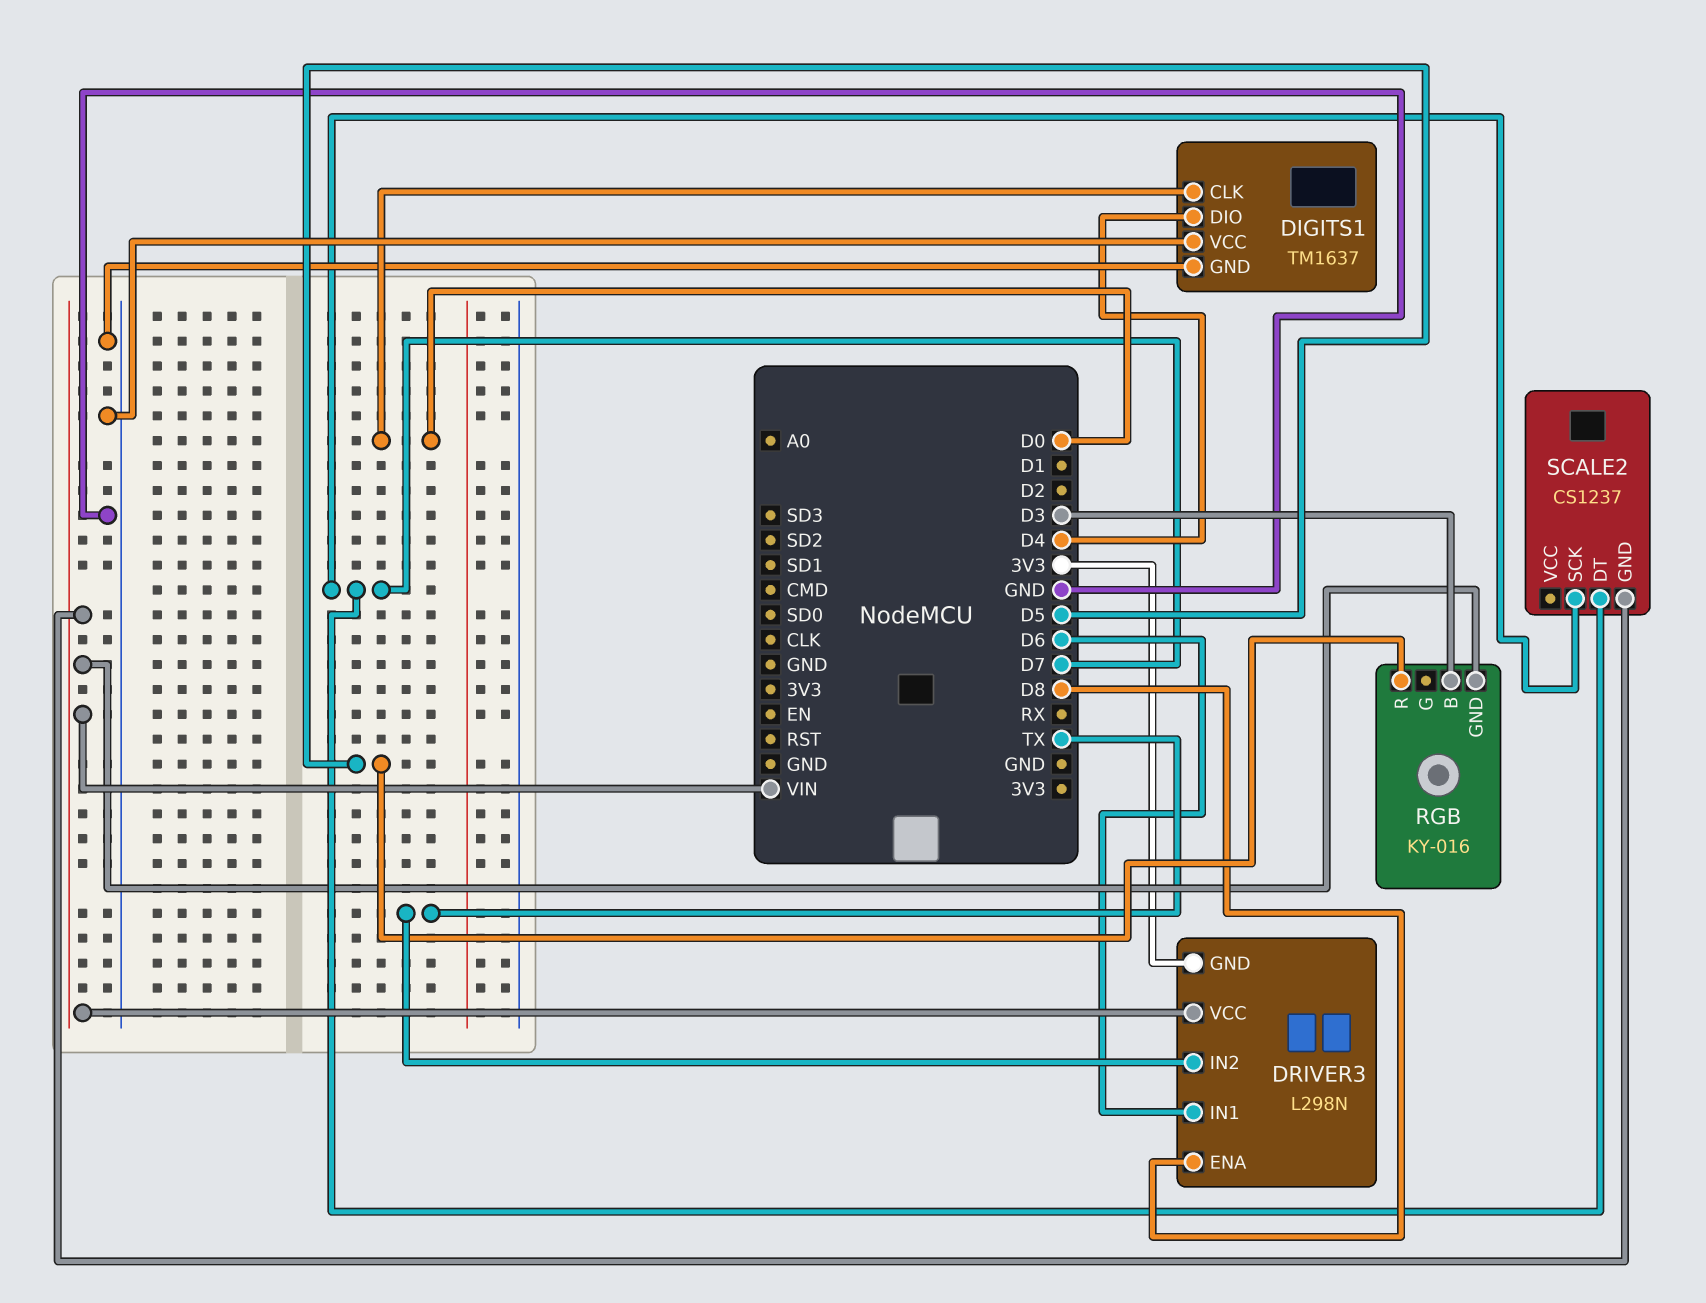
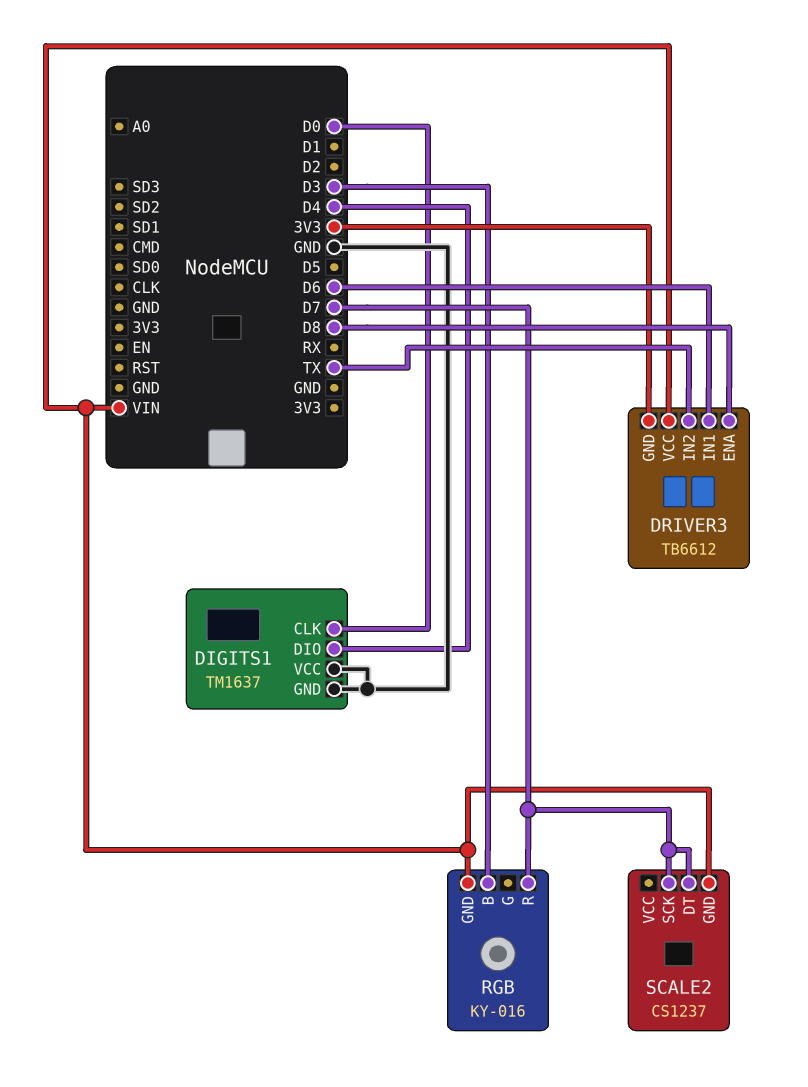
DRIVER3: L298N -> TB6612
RGB pin R: D5 -> D7

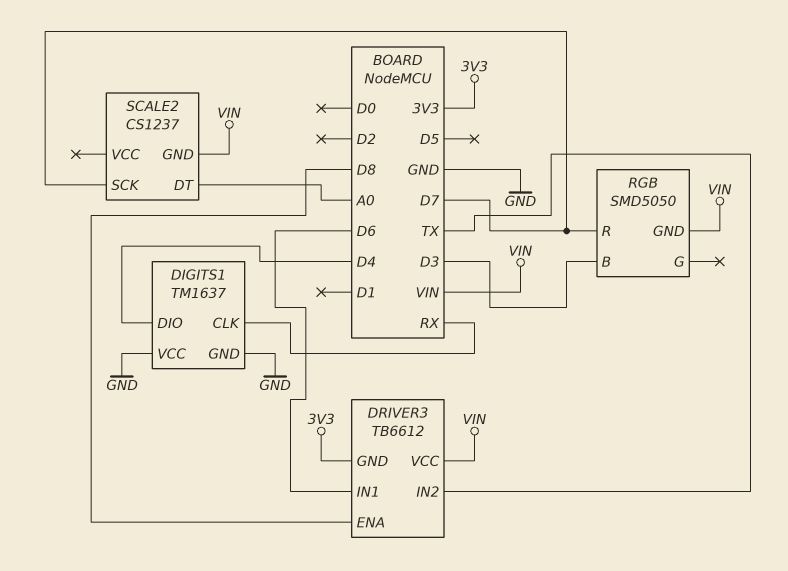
DIGITS1 pin CLK: D0 -> RX
RGB: KY-016 -> SMD5050
SCALE2 pin DT: D7 -> A0

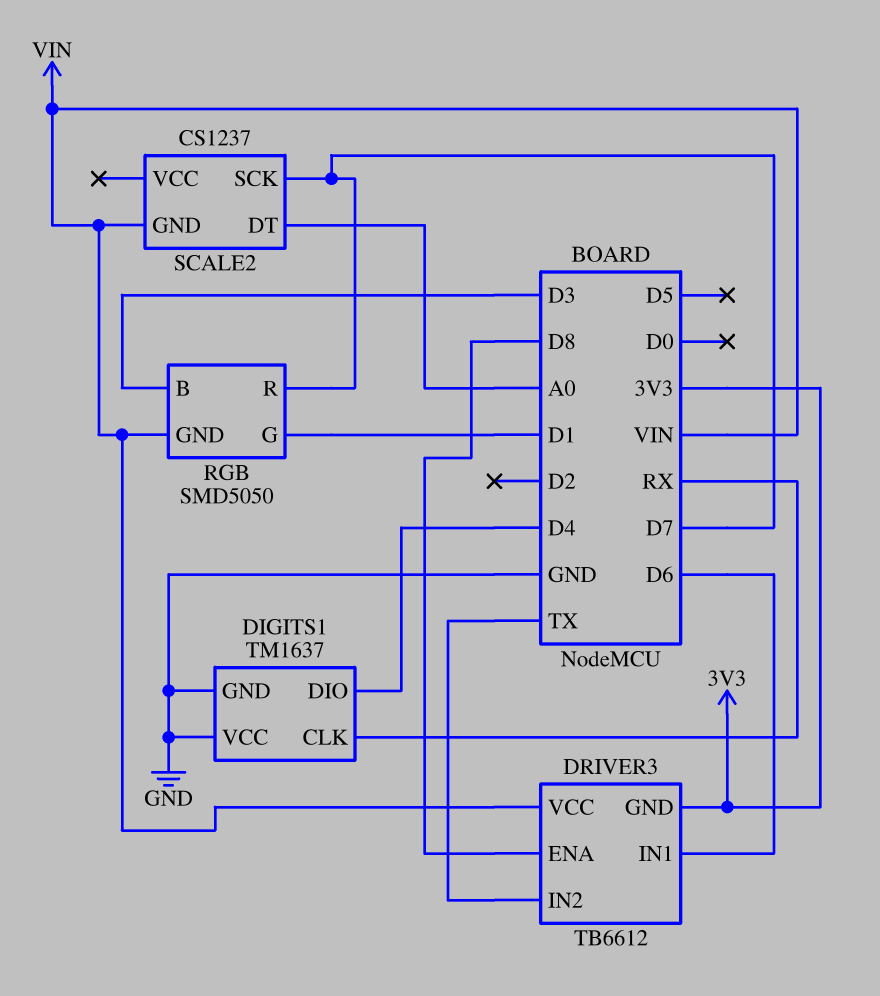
RGB pin G: none -> D1

